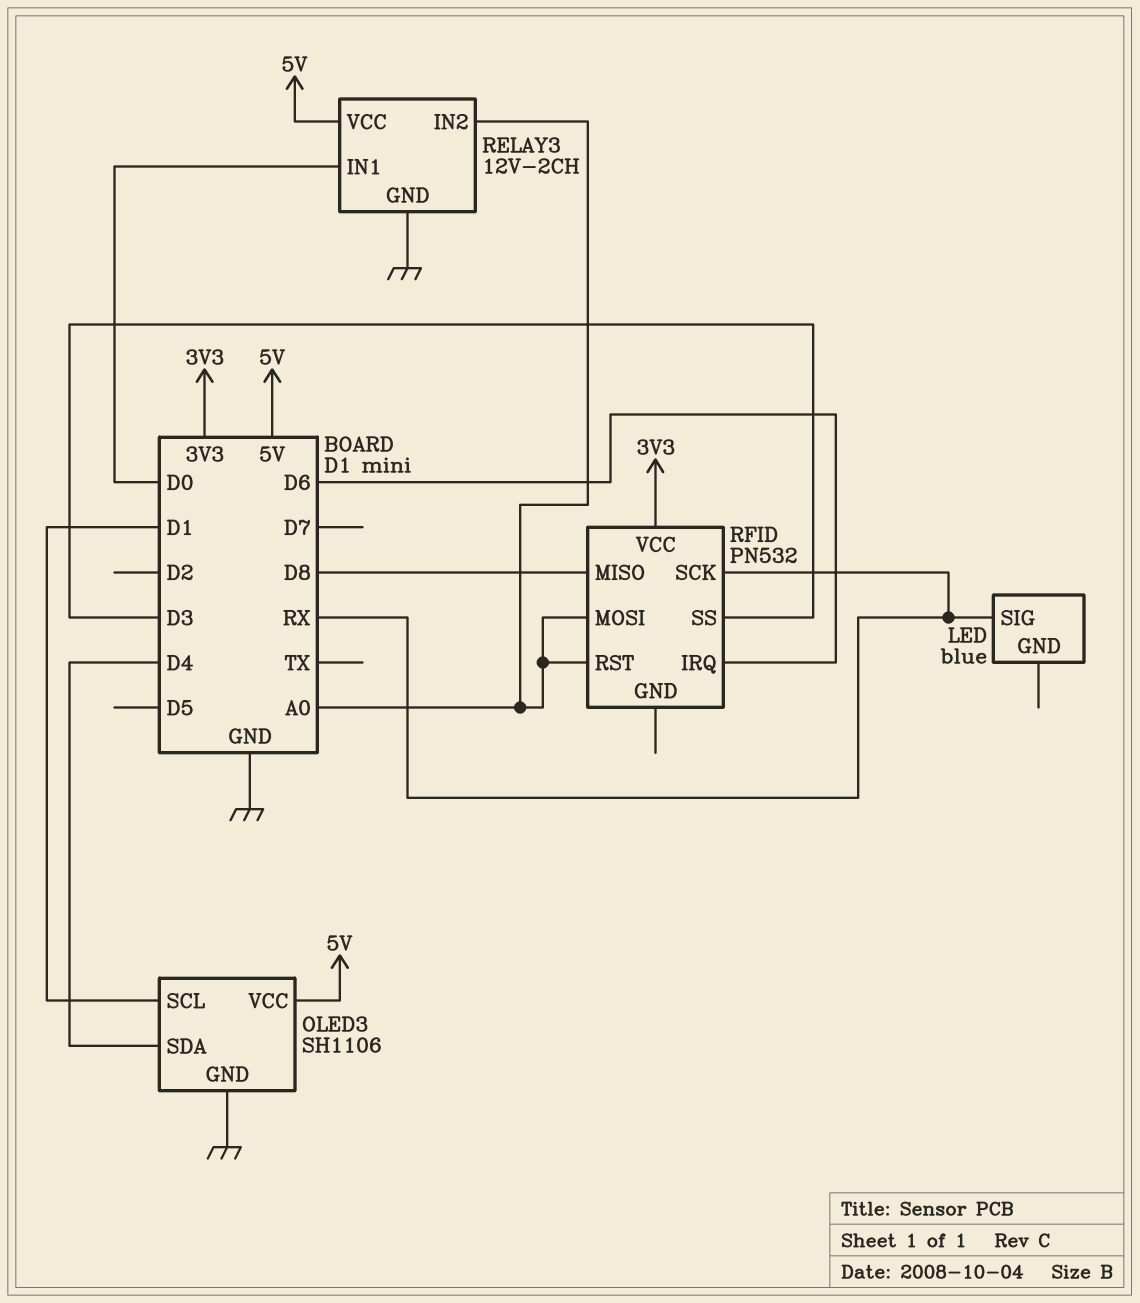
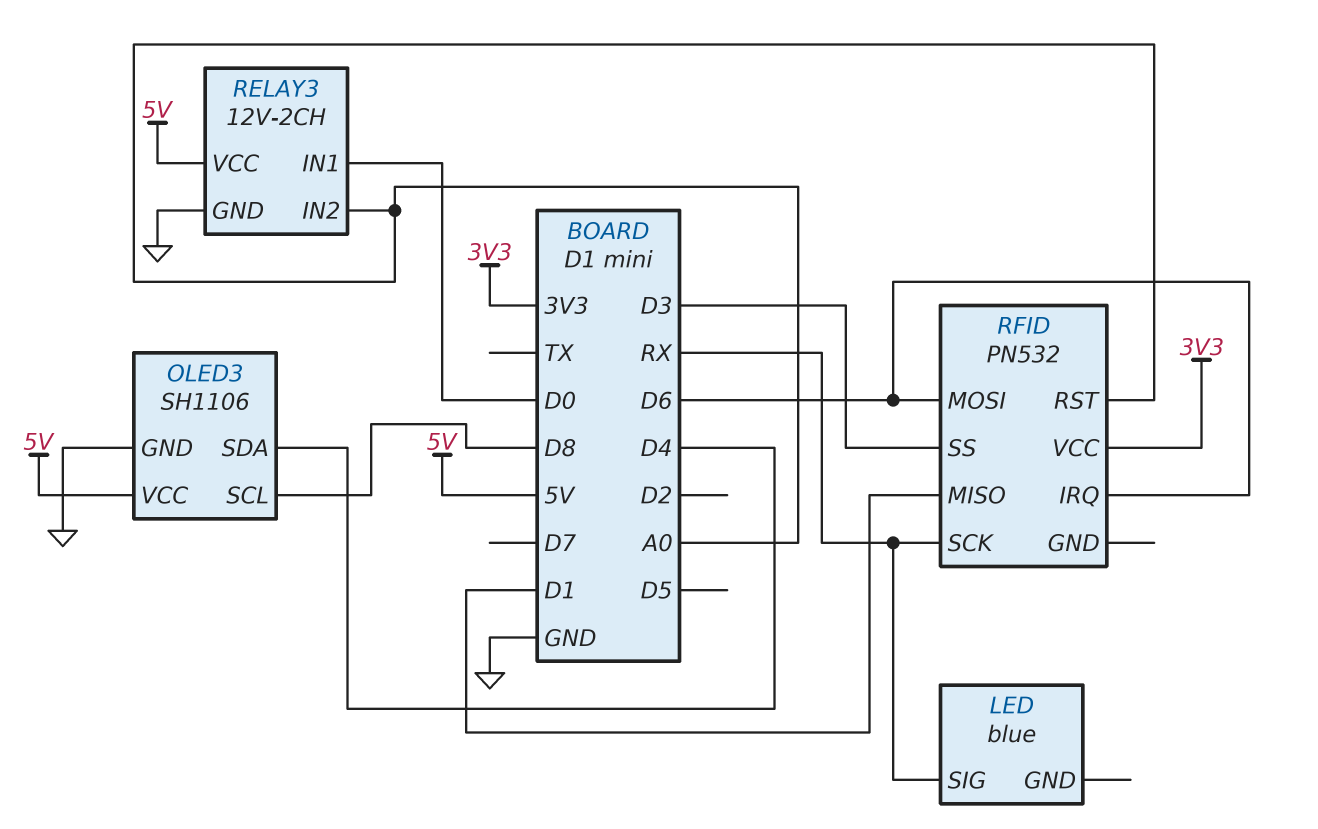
OLED3 pin SCL: D1 -> D8
RFID pin MISO: D8 -> D1
RFID pin MOSI: A0 -> D6

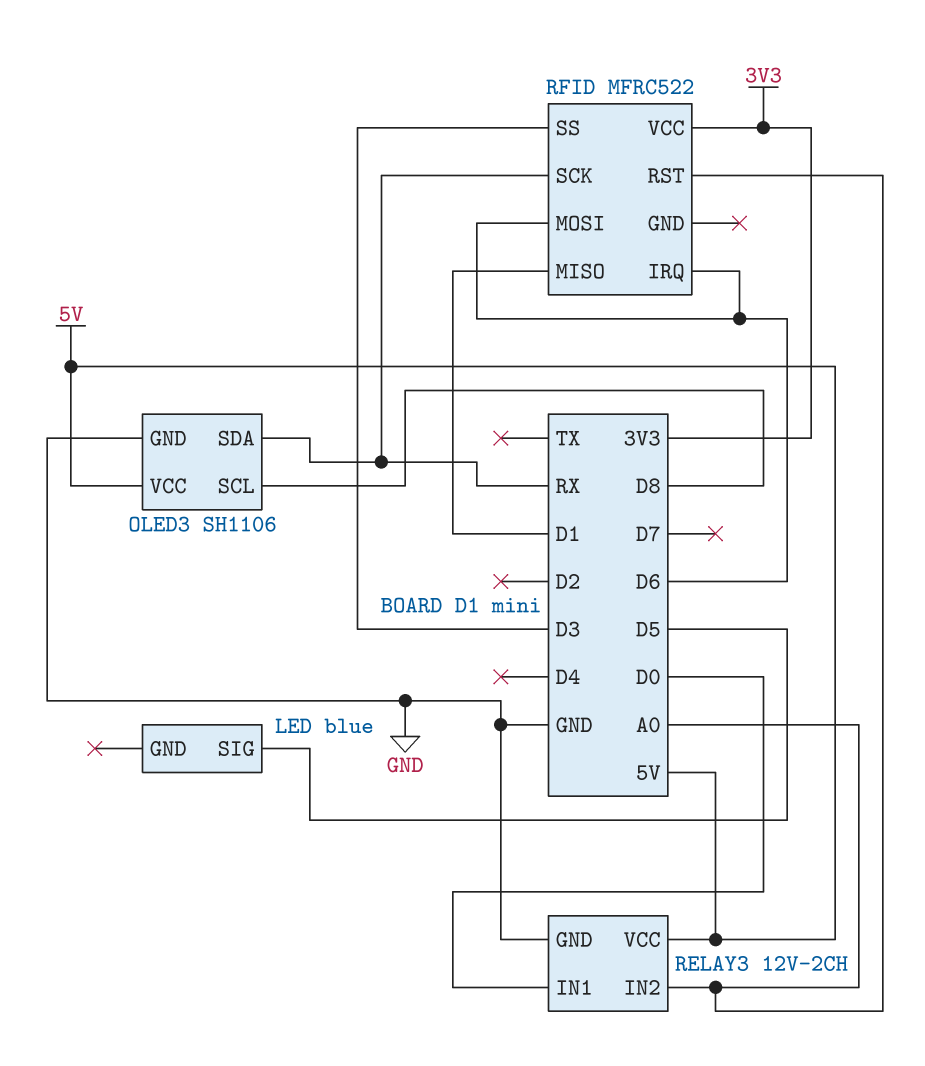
LED pin SIG: RX -> D5
OLED3 pin SDA: D4 -> RX
RFID: PN532 -> MFRC522

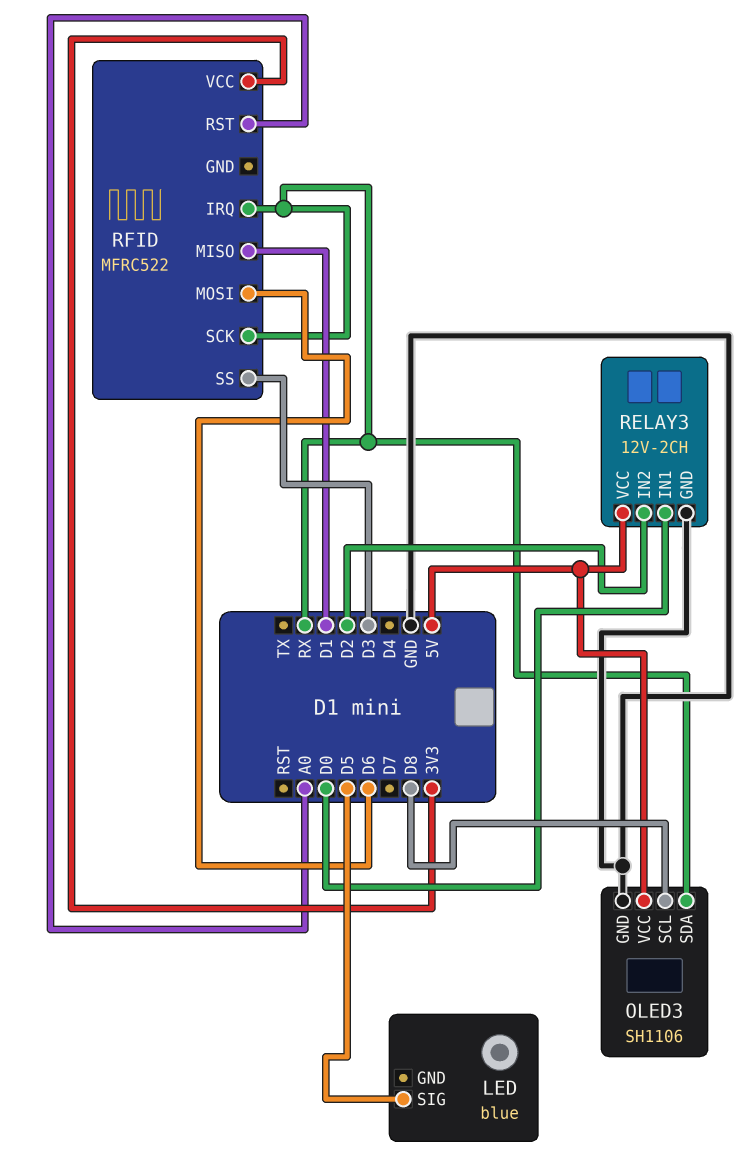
RELAY3 pin IN2: A0 -> D2
RFID pin IRQ: D6 -> RX

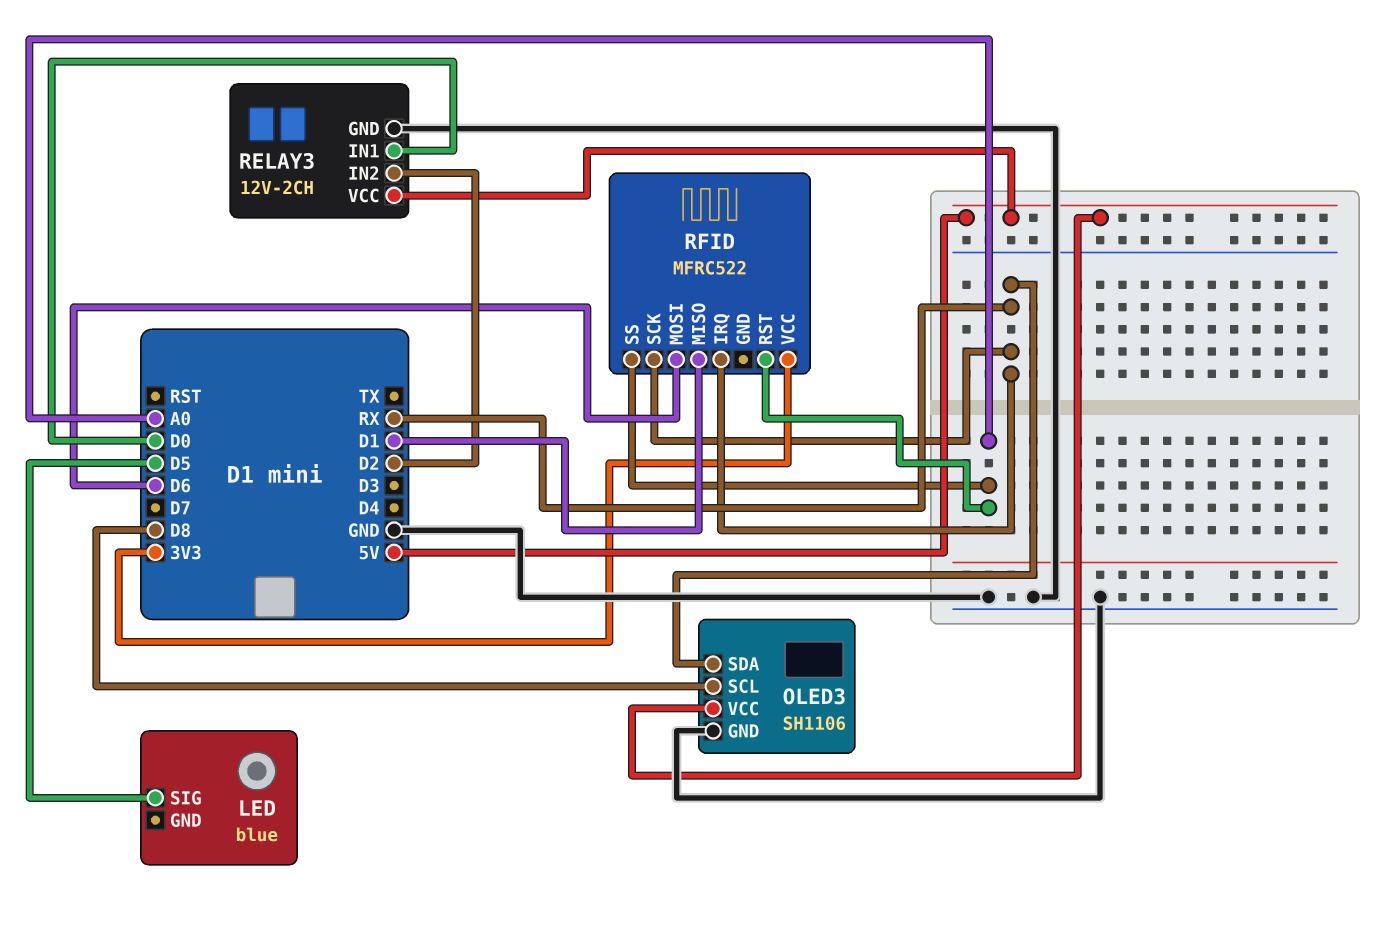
RFID pin SS: D3 -> A0

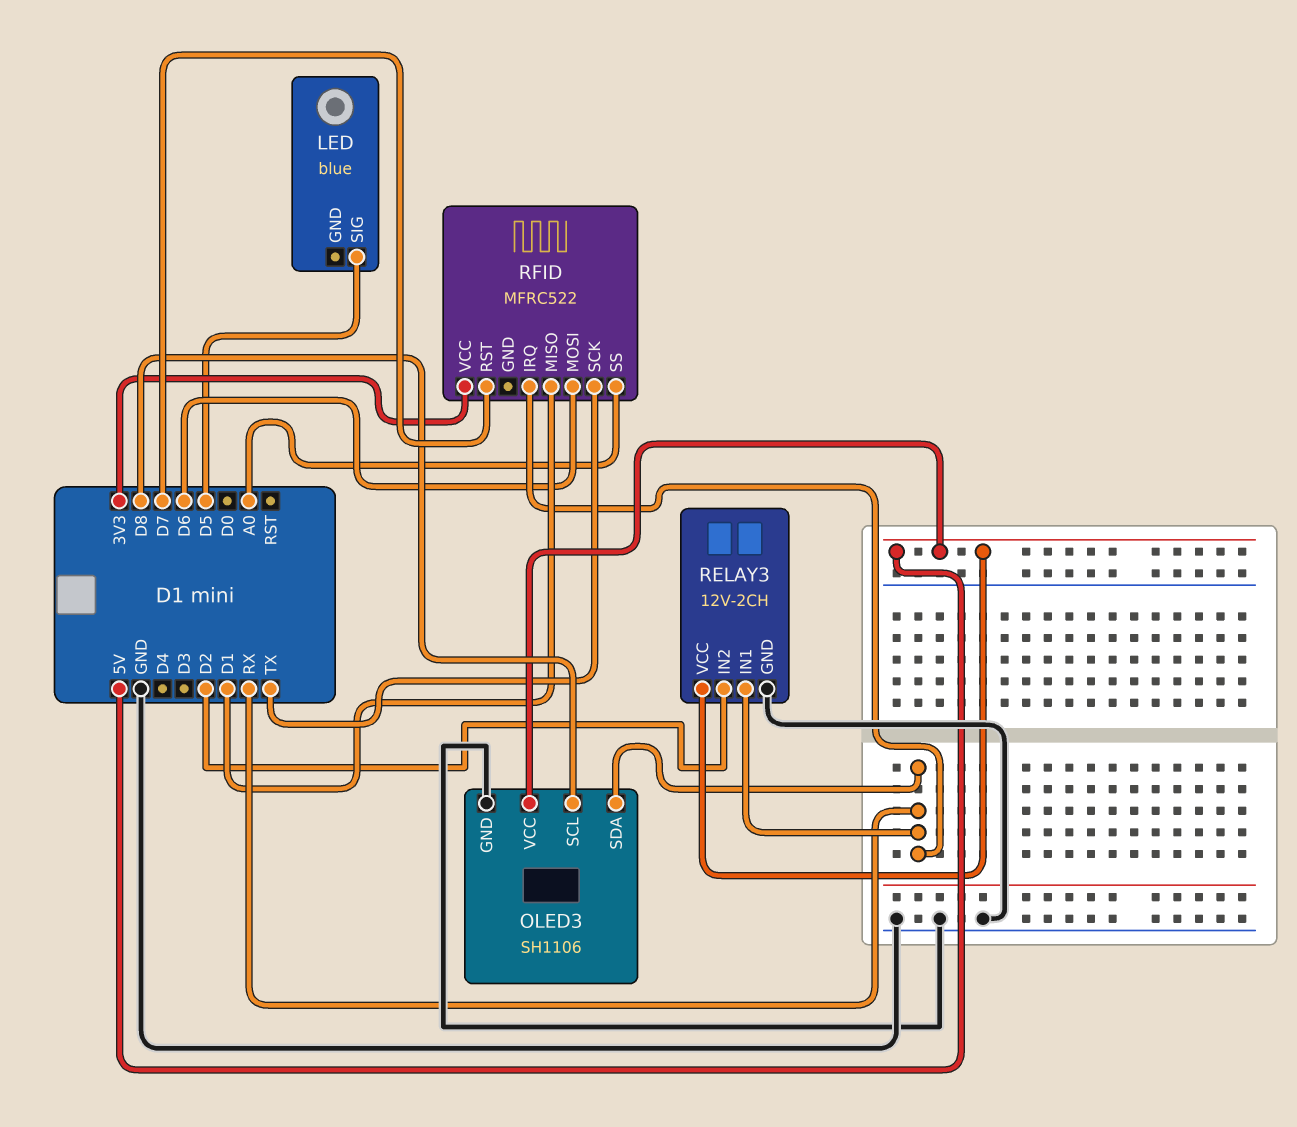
RELAY3 pin IN1: D0 -> RX
RFID pin RST: A0 -> D7
RFID pin SCK: RX -> TX

